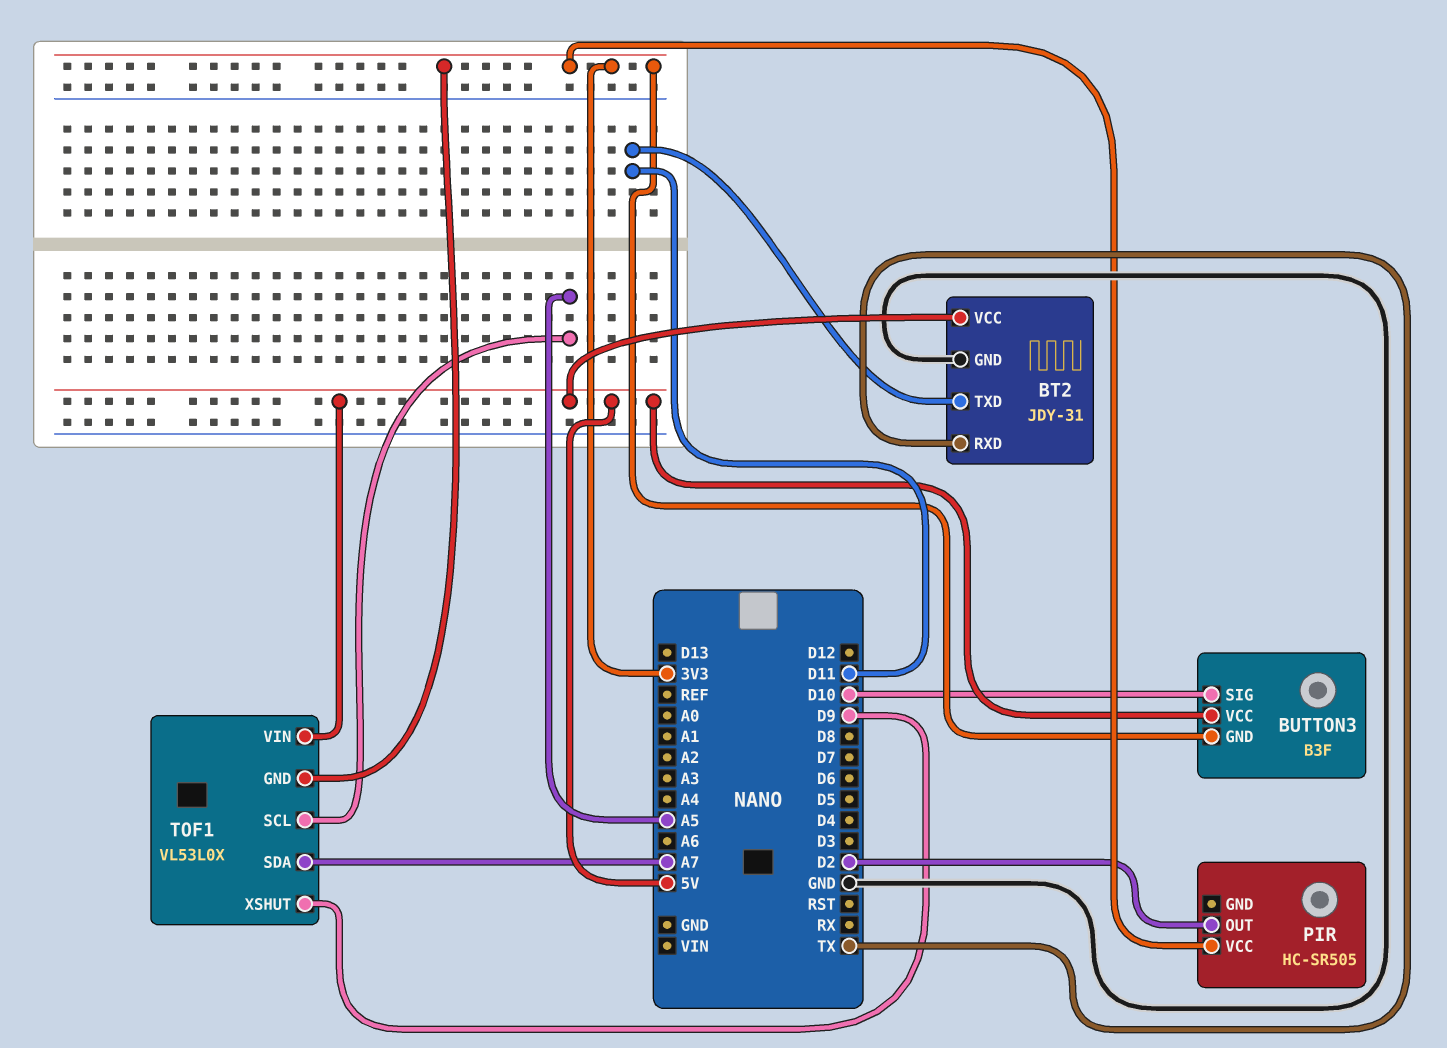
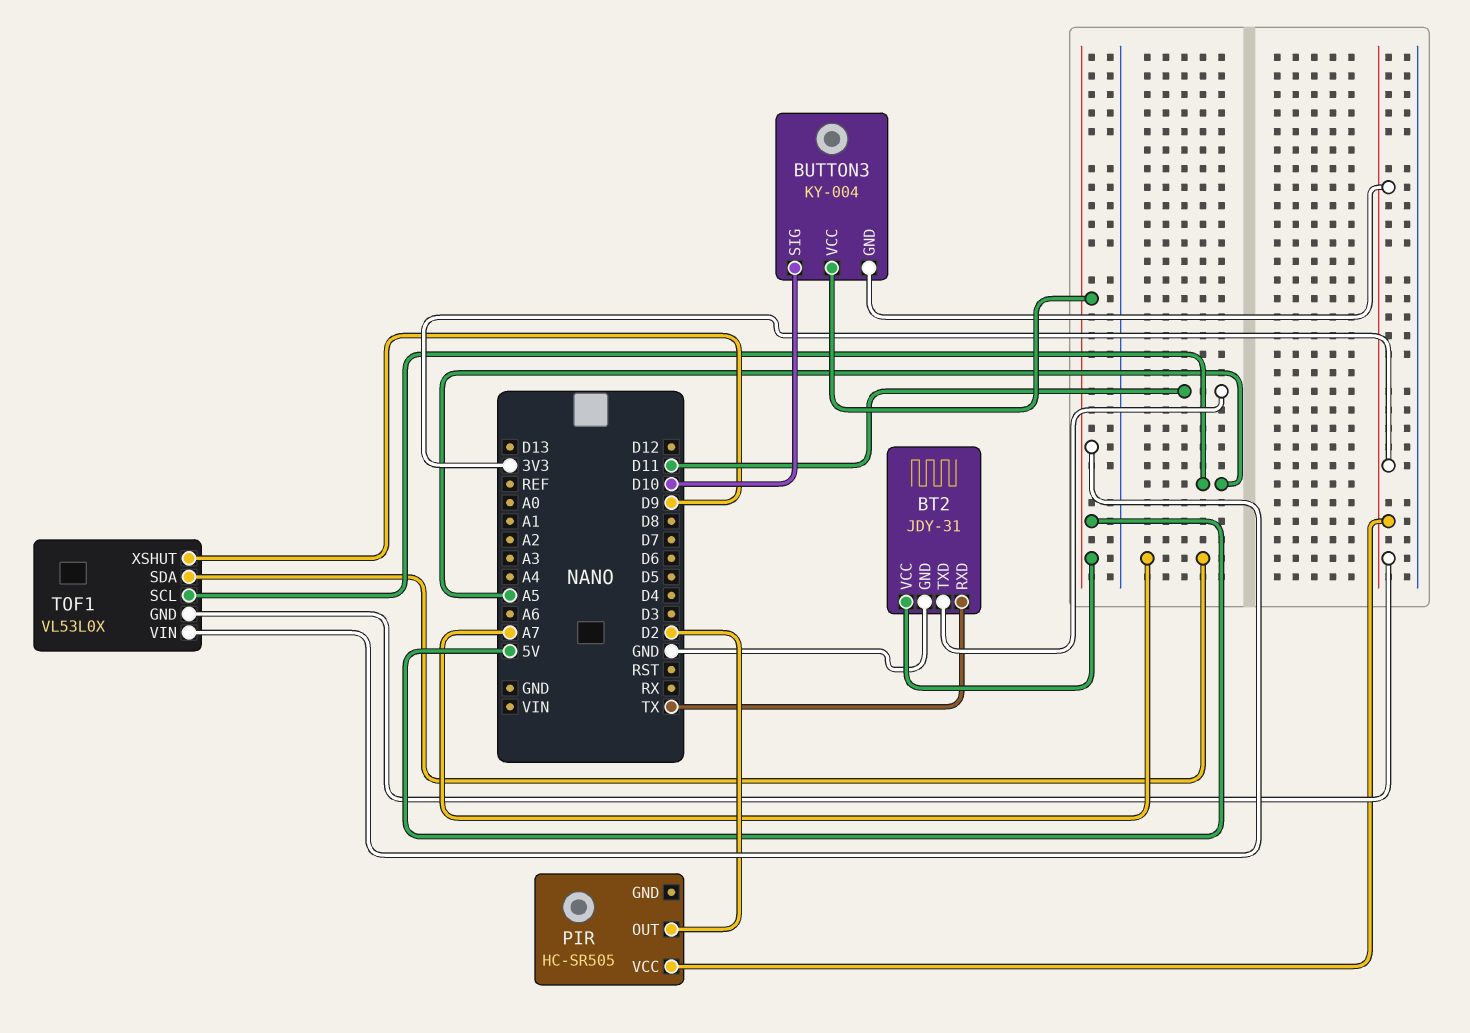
BUTTON3: B3F -> KY-004

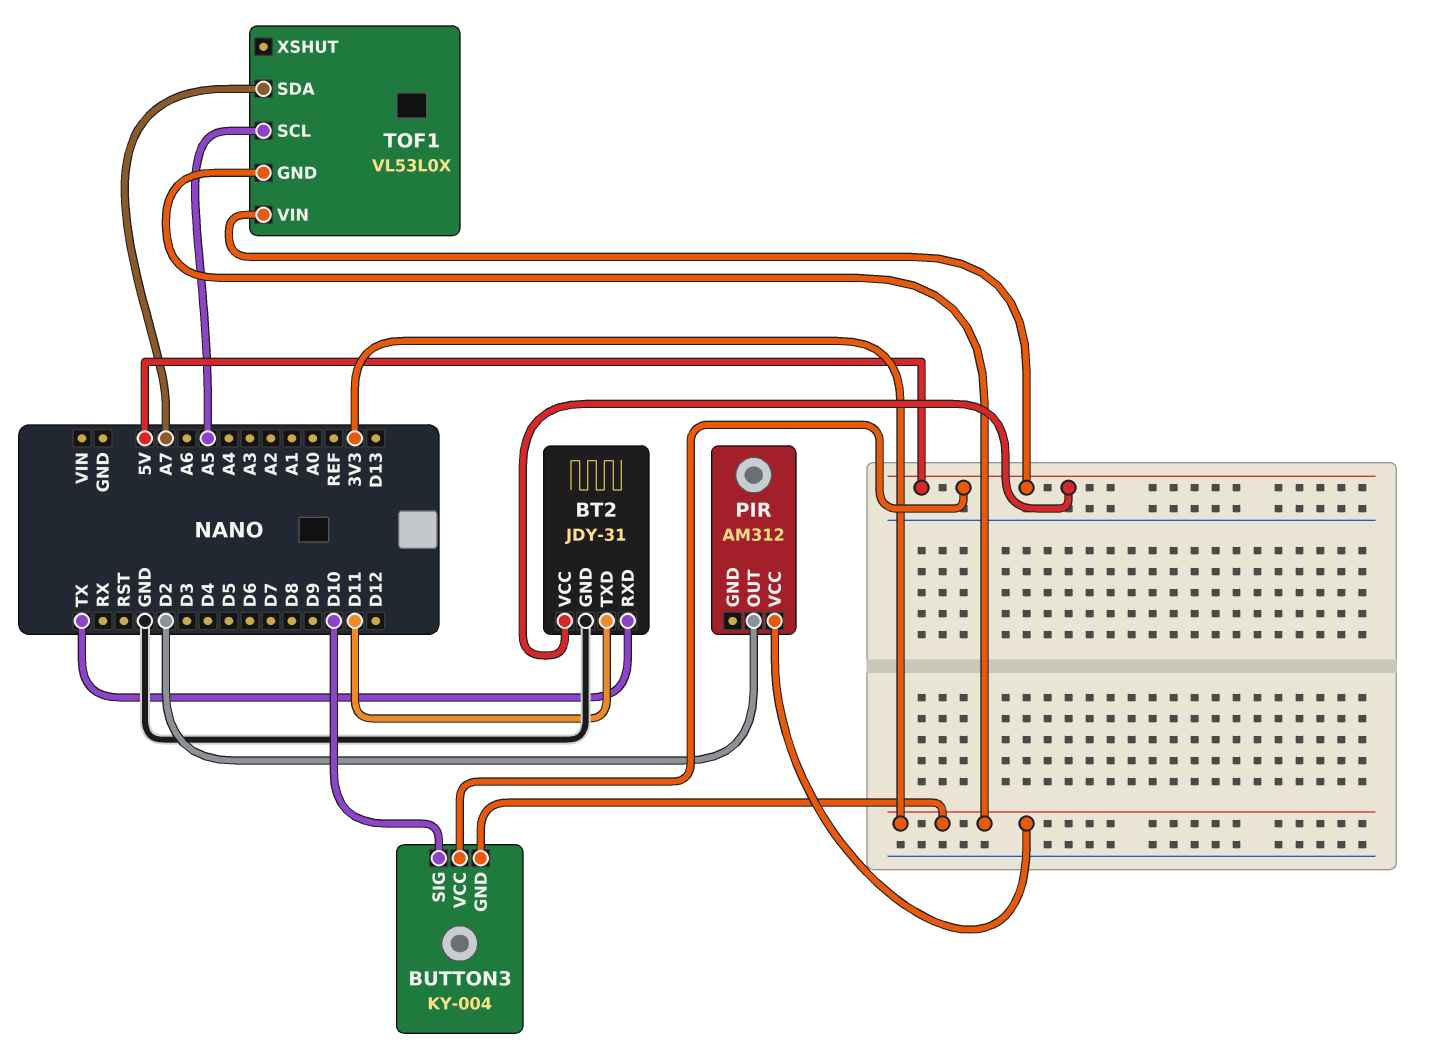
PIR: HC-SR505 -> AM312
TOF1 pin XSHUT: D9 -> none

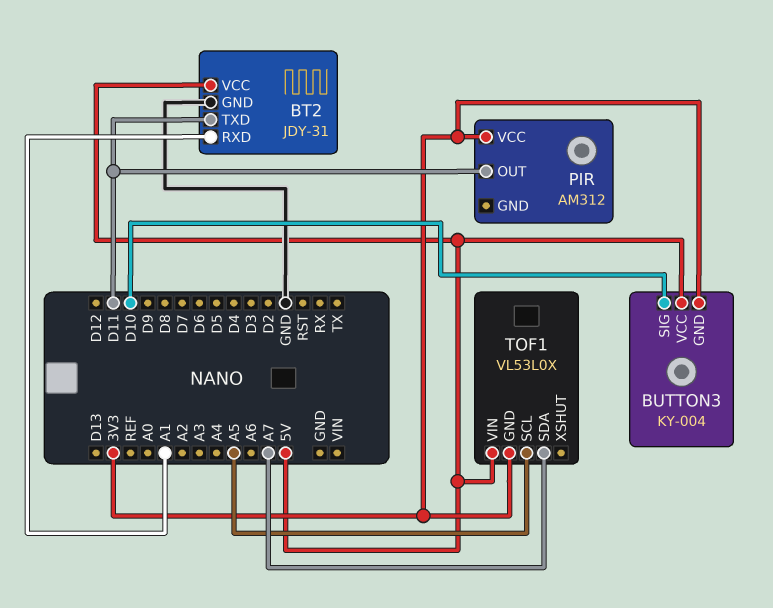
BT2 pin RXD: TX -> A1
PIR pin OUT: D2 -> D11

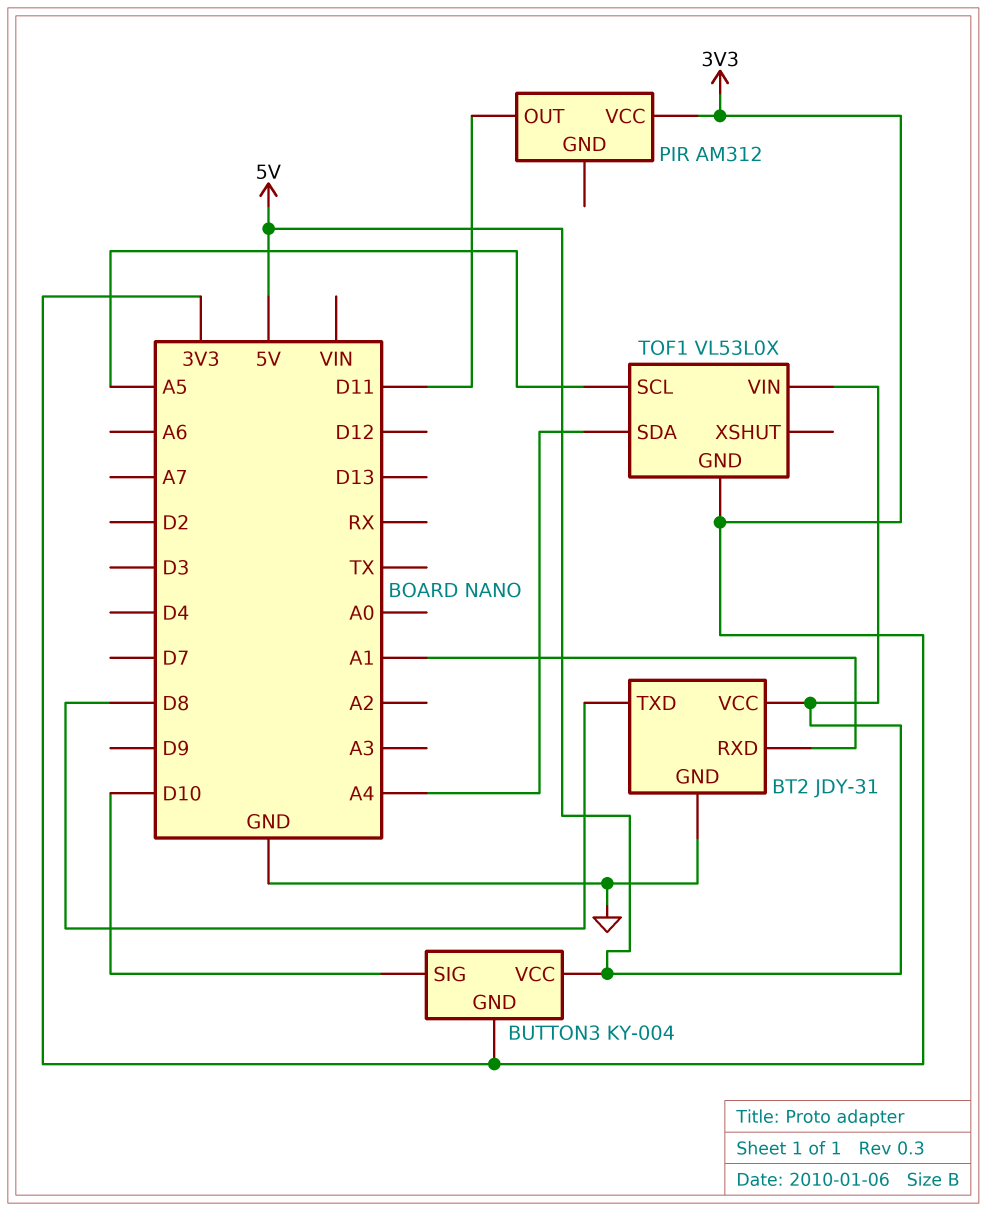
BT2 pin TXD: D11 -> D8
TOF1 pin SDA: A7 -> A4

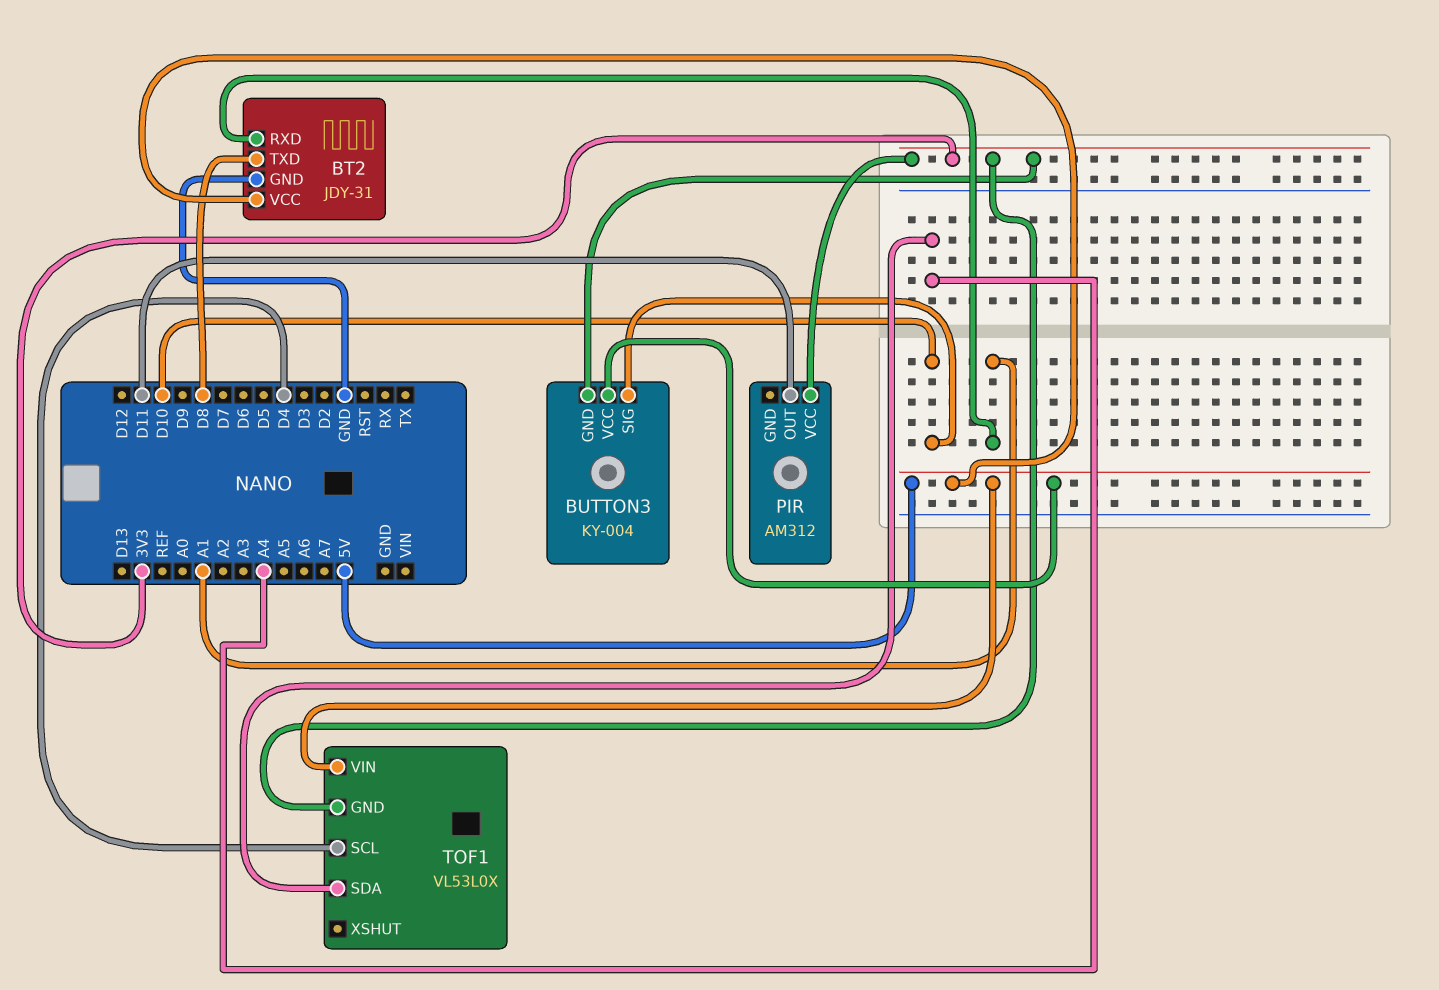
TOF1 pin SCL: A5 -> D4

